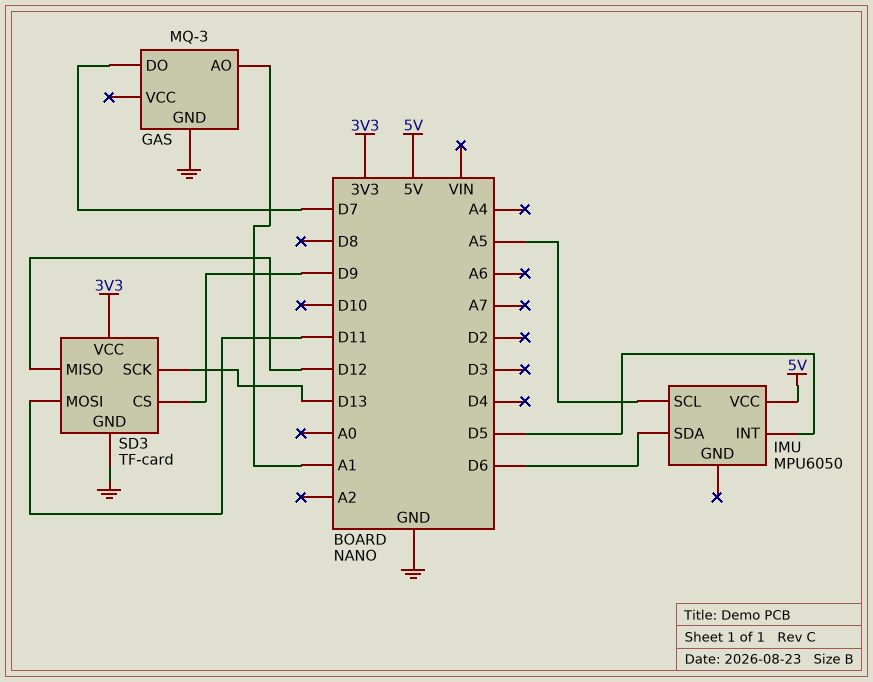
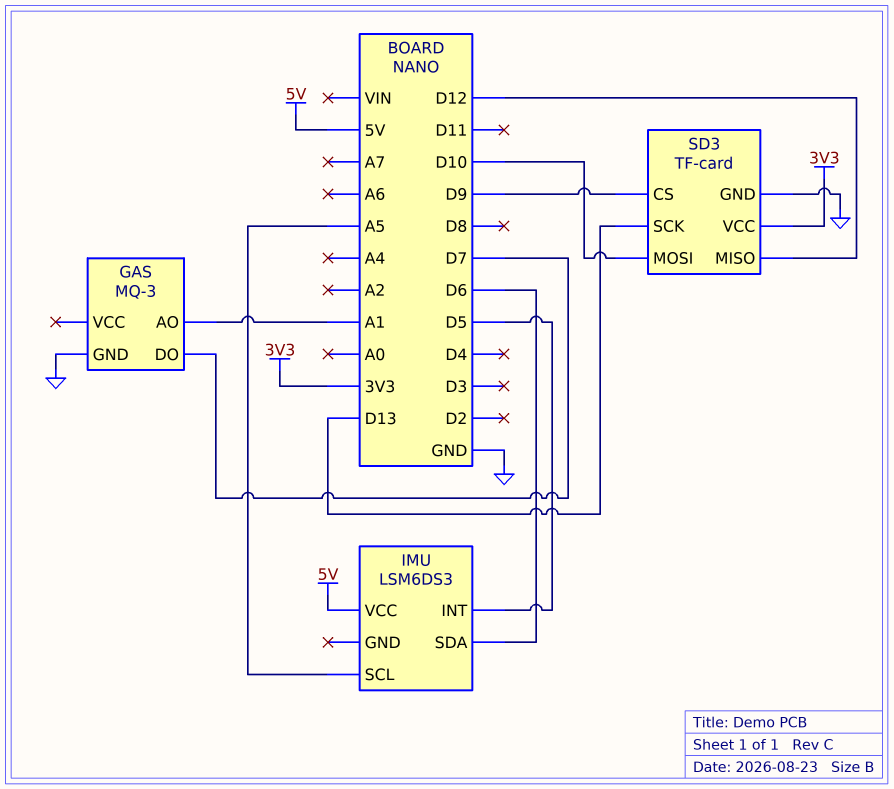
IMU: MPU6050 -> LSM6DS3
SD3 pin MOSI: D11 -> D10

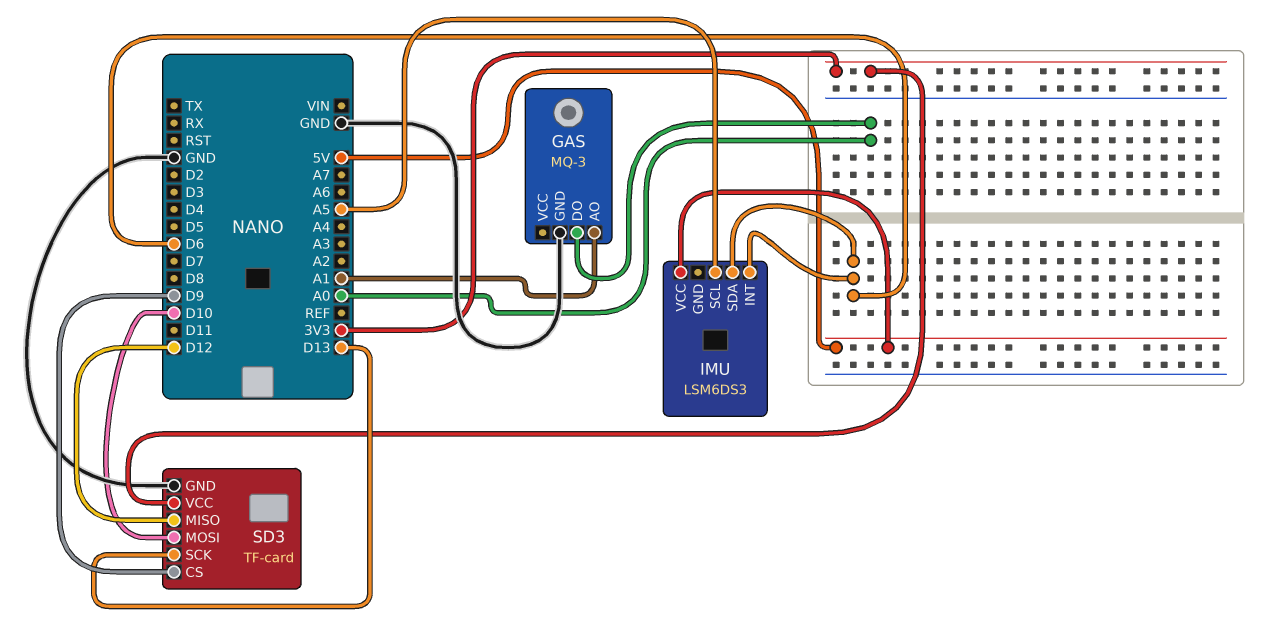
GAS pin DO: D7 -> A0
IMU pin INT: D5 -> D6

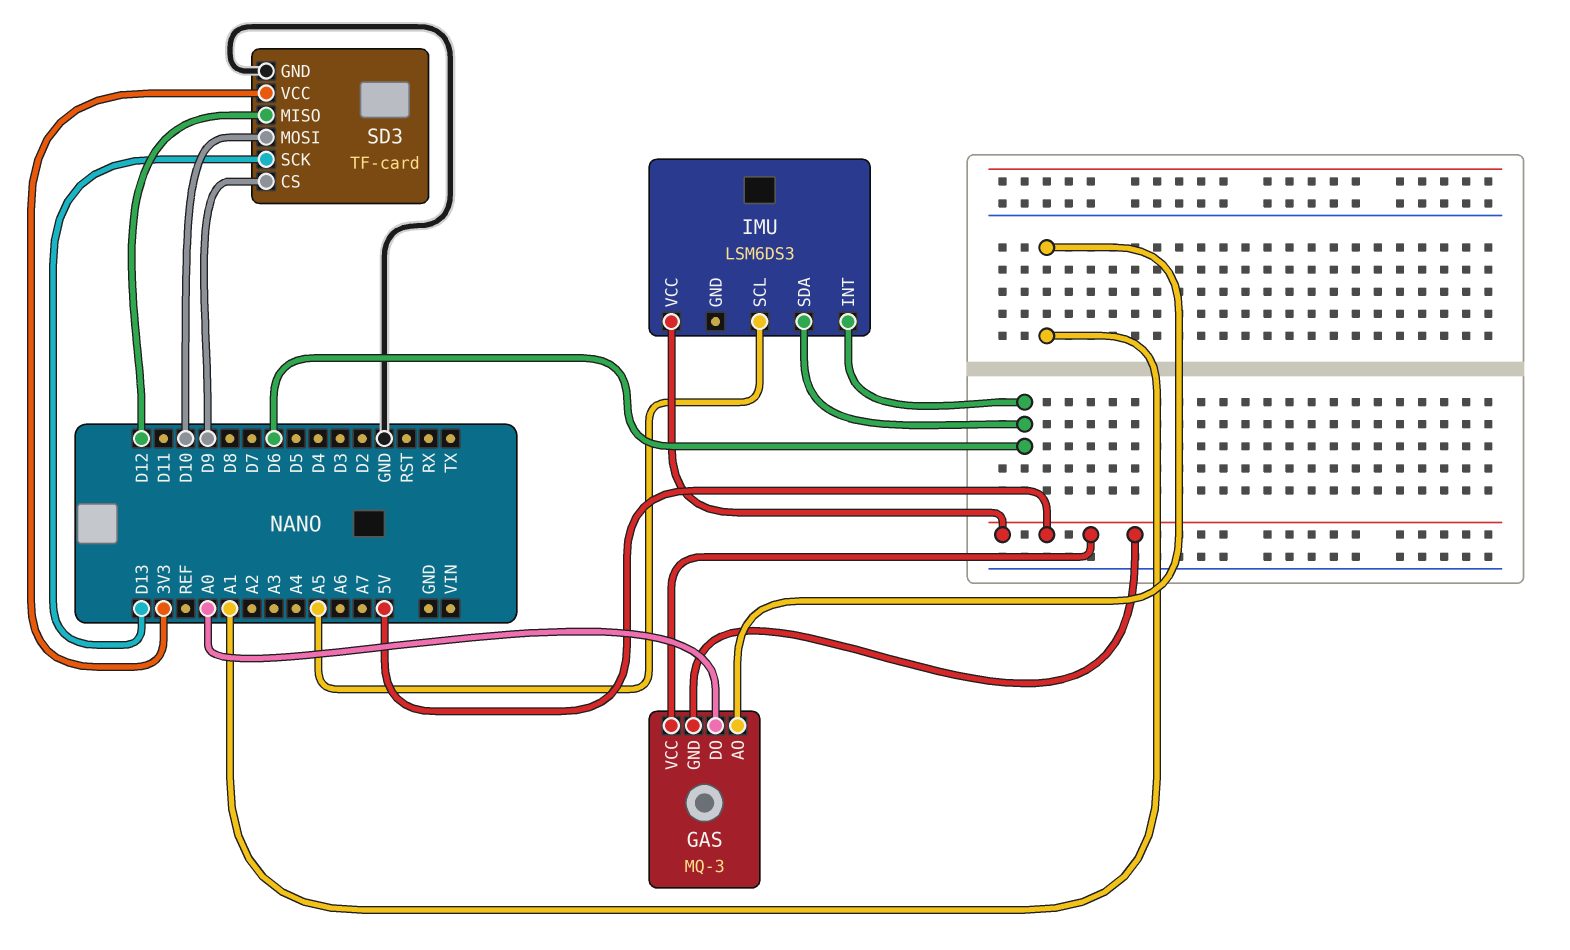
GAS pin GND: GND -> 5V
GAS pin VCC: none -> 5V

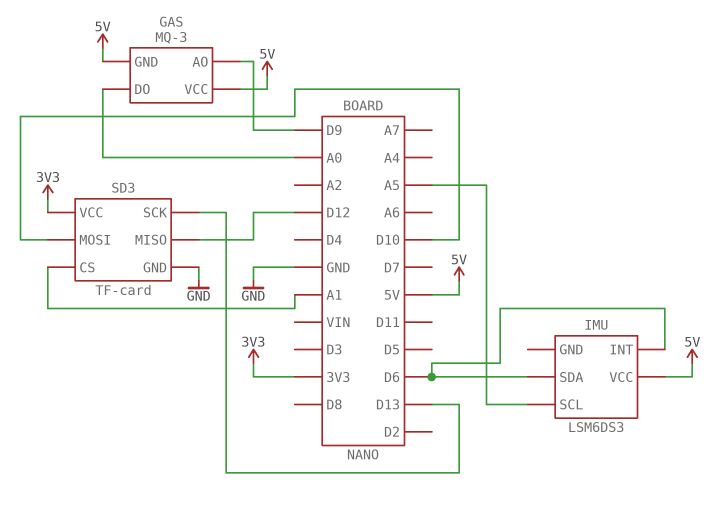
GAS pin AO: A1 -> D9
SD3 pin CS: D9 -> A1

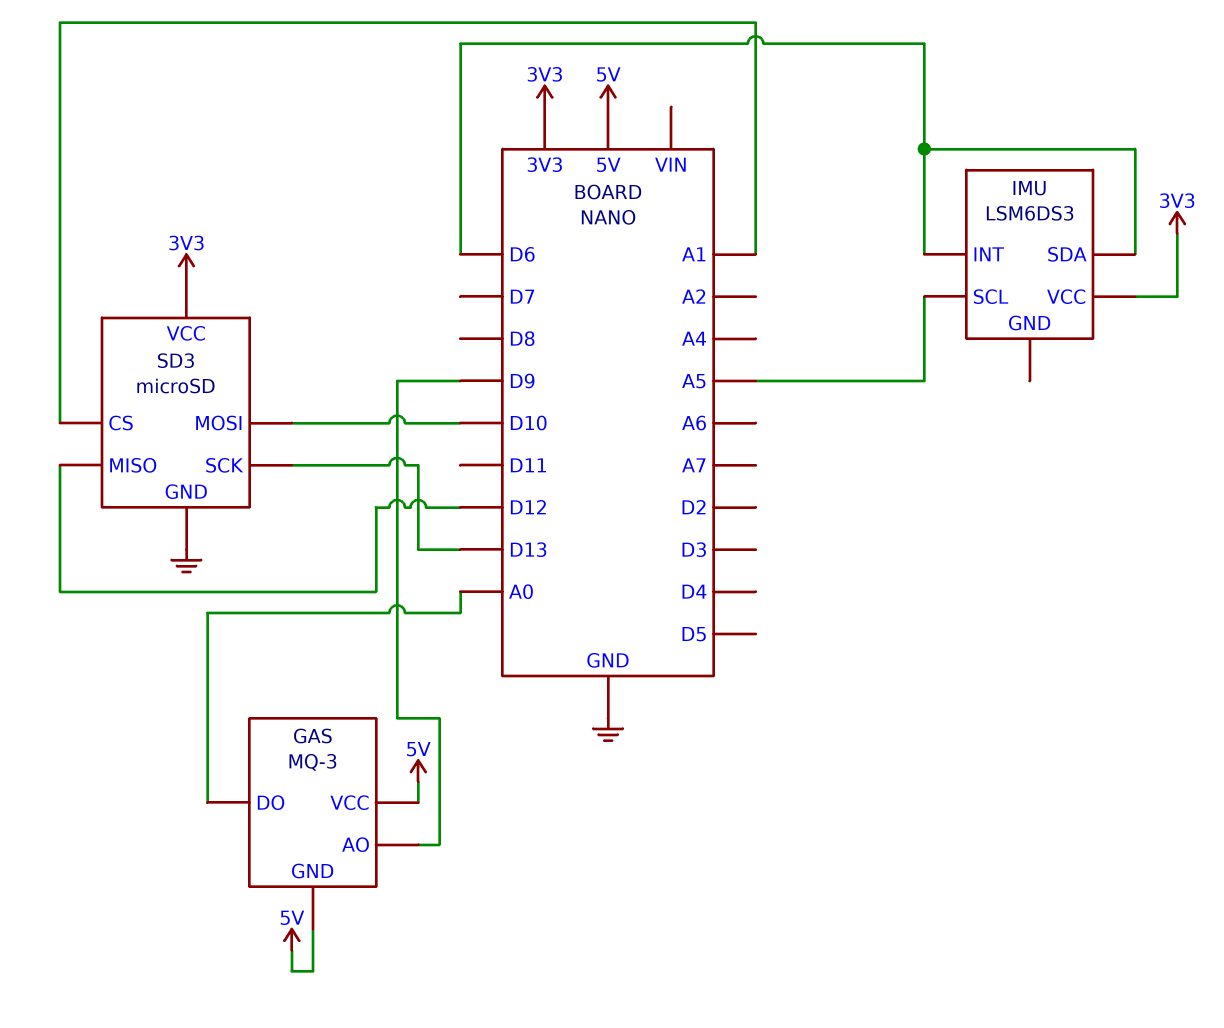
IMU pin VCC: 5V -> 3V3
SD3: TF-card -> microSD

